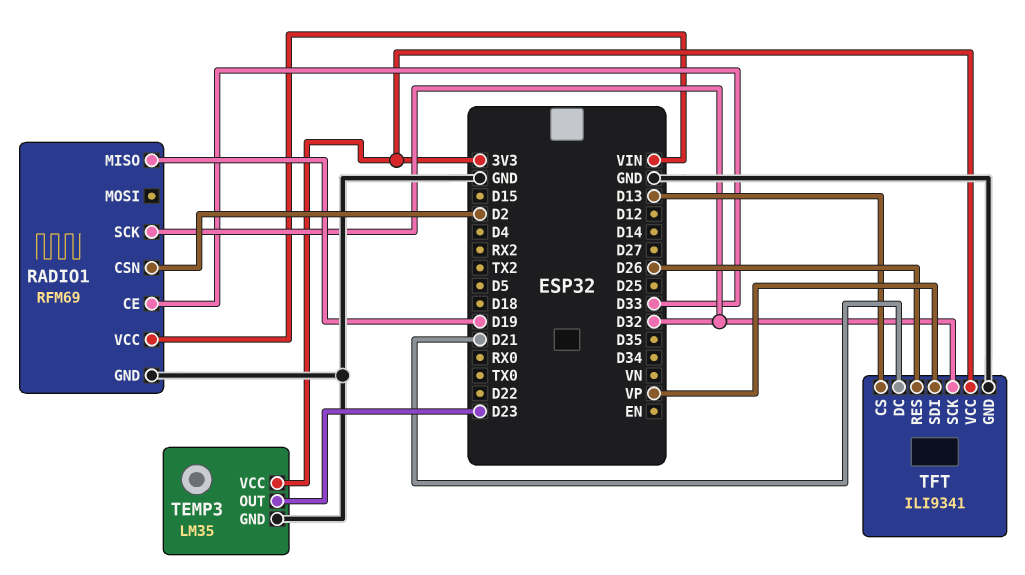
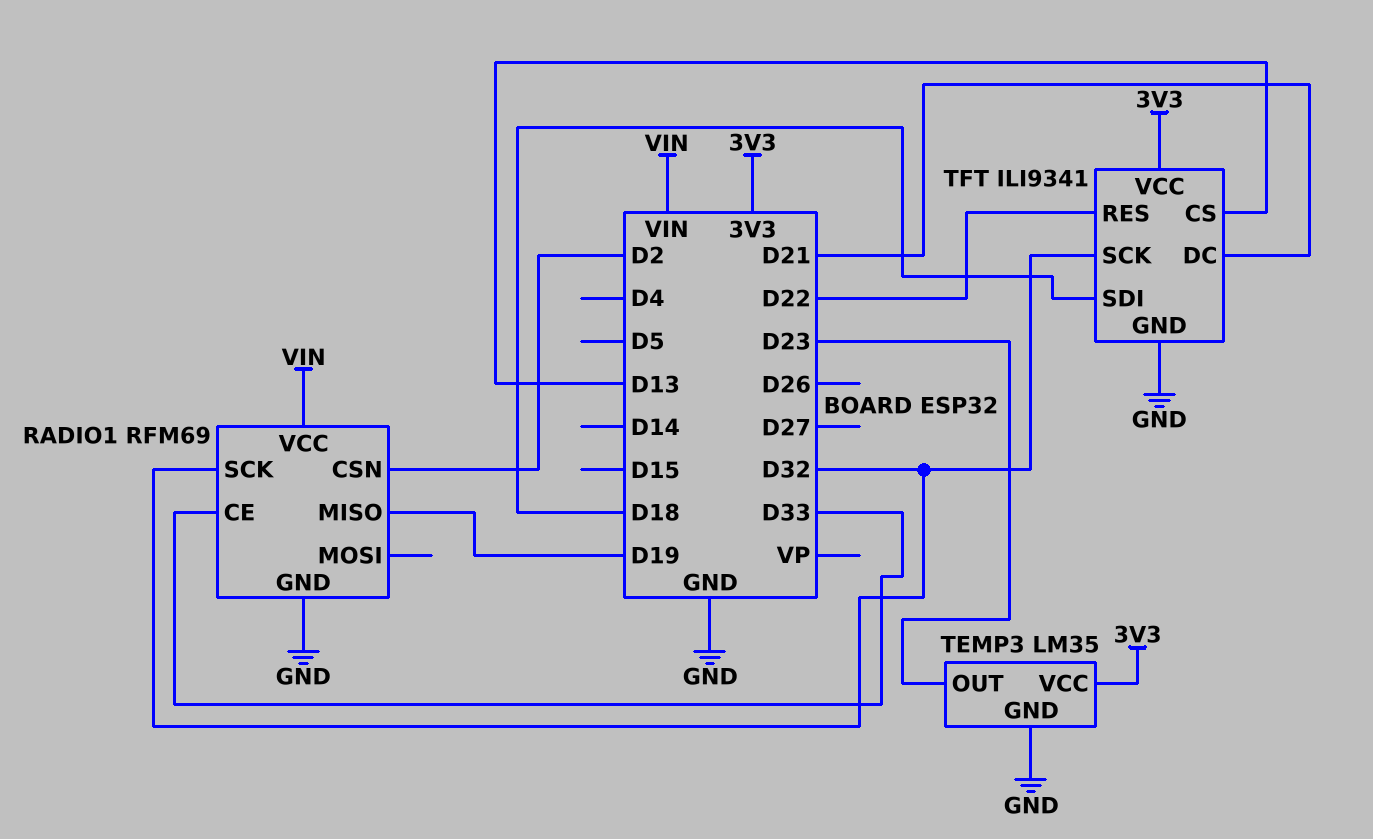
TFT pin RES: D26 -> D22
TFT pin SDI: VP -> D18

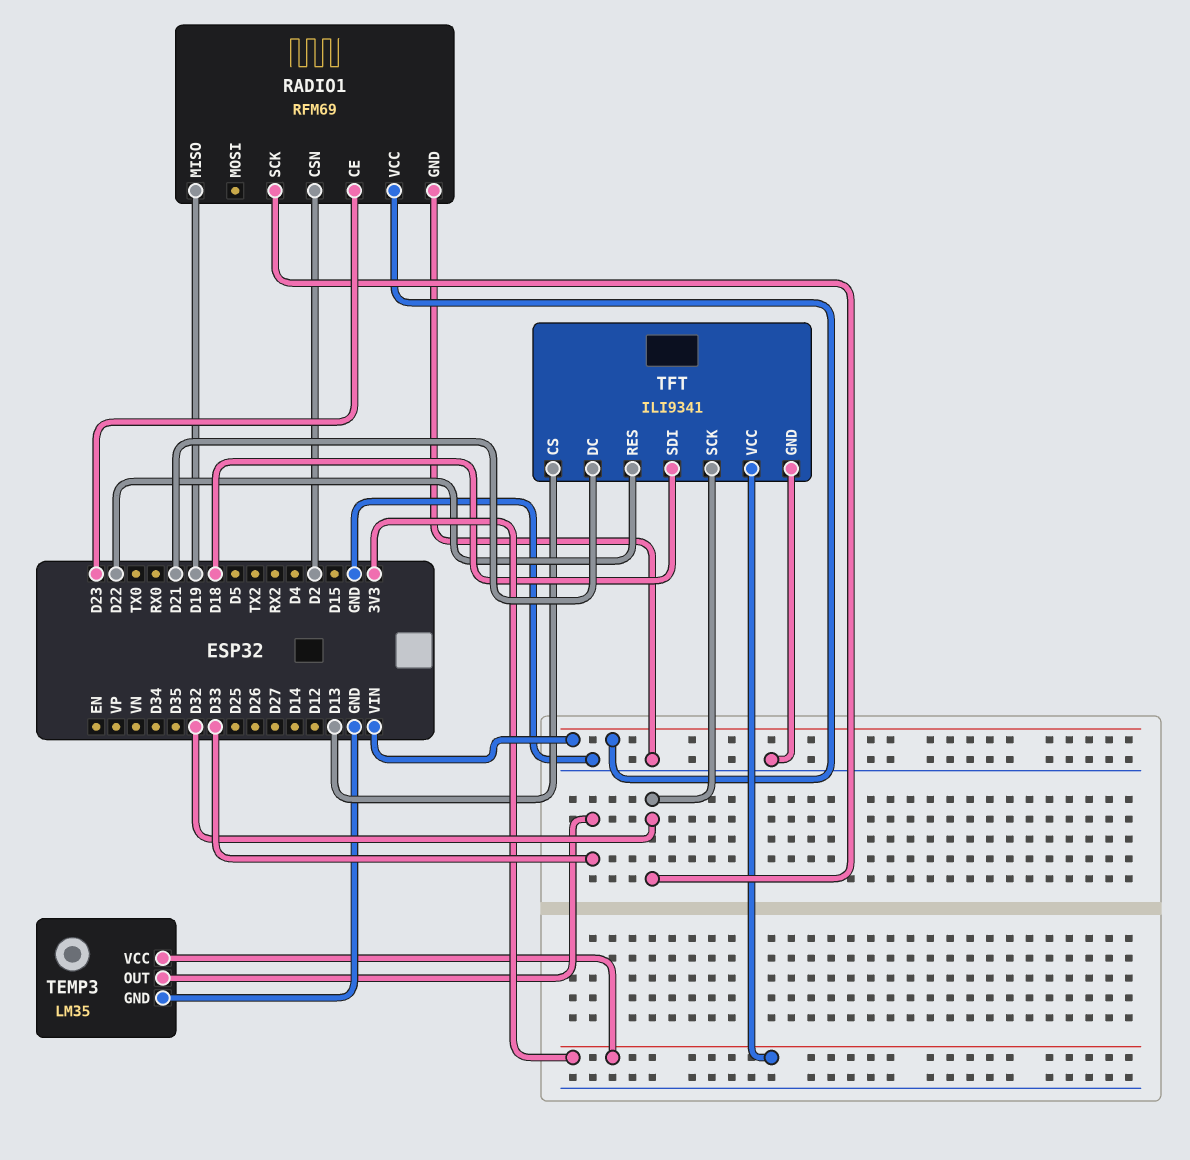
RADIO1 pin CE: D33 -> D23
TEMP3 pin OUT: D23 -> D33

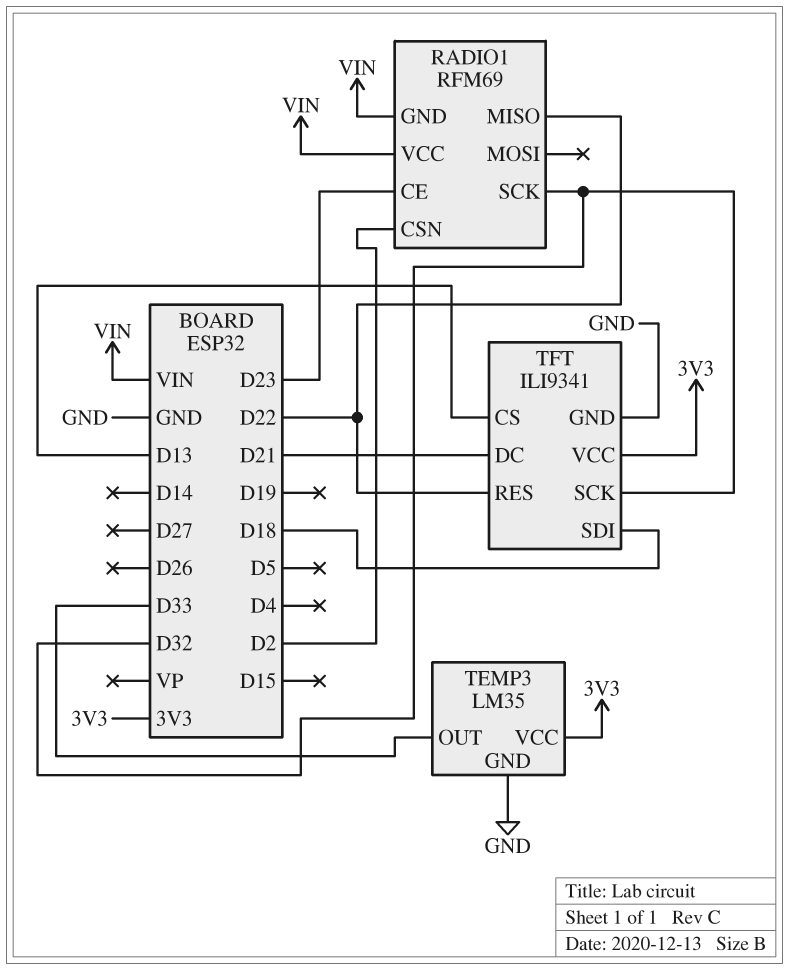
RADIO1 pin GND: GND -> VIN
RADIO1 pin MISO: D19 -> D22

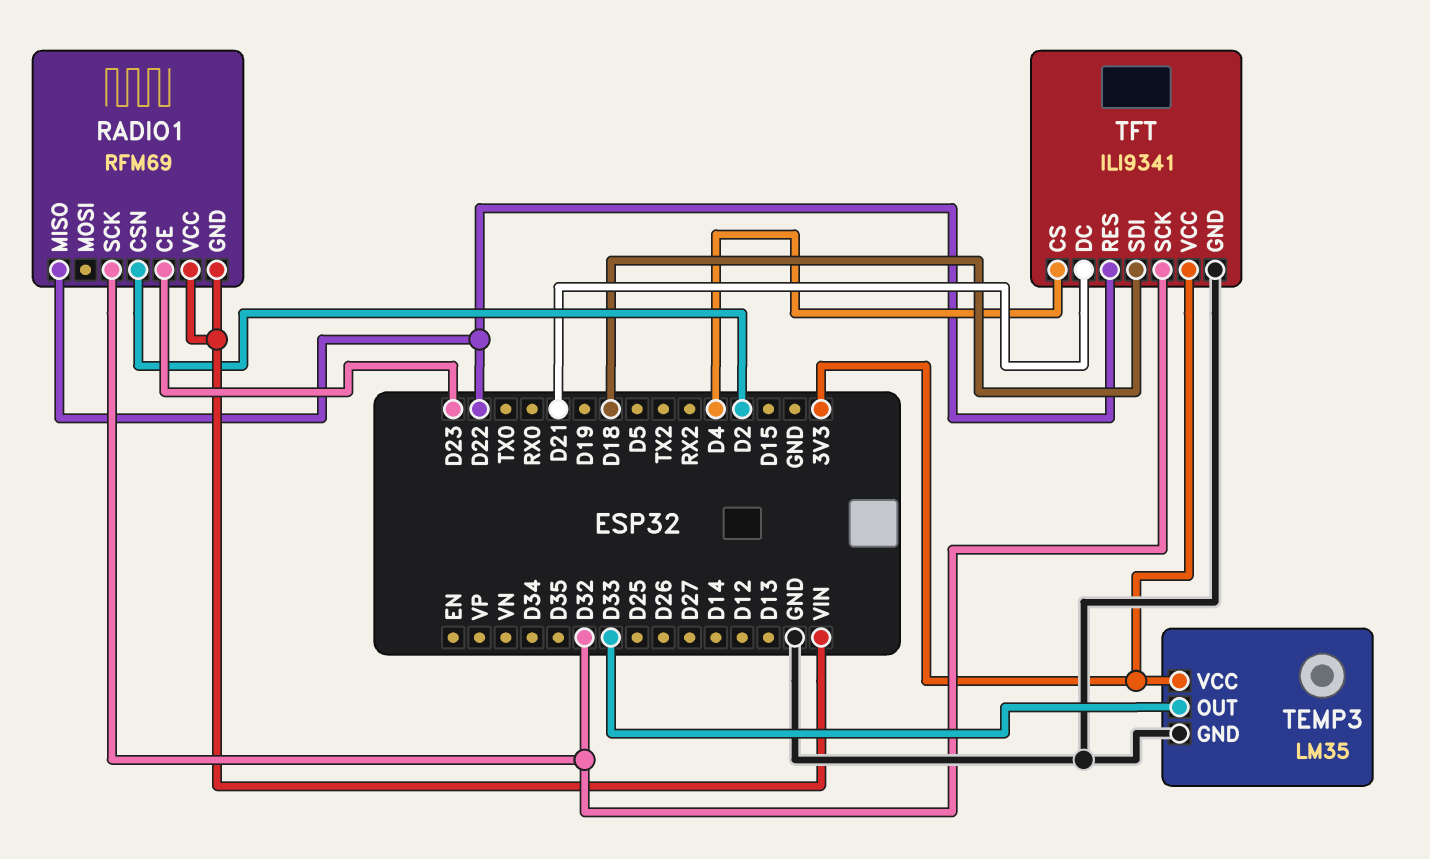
TFT pin CS: D13 -> D4

